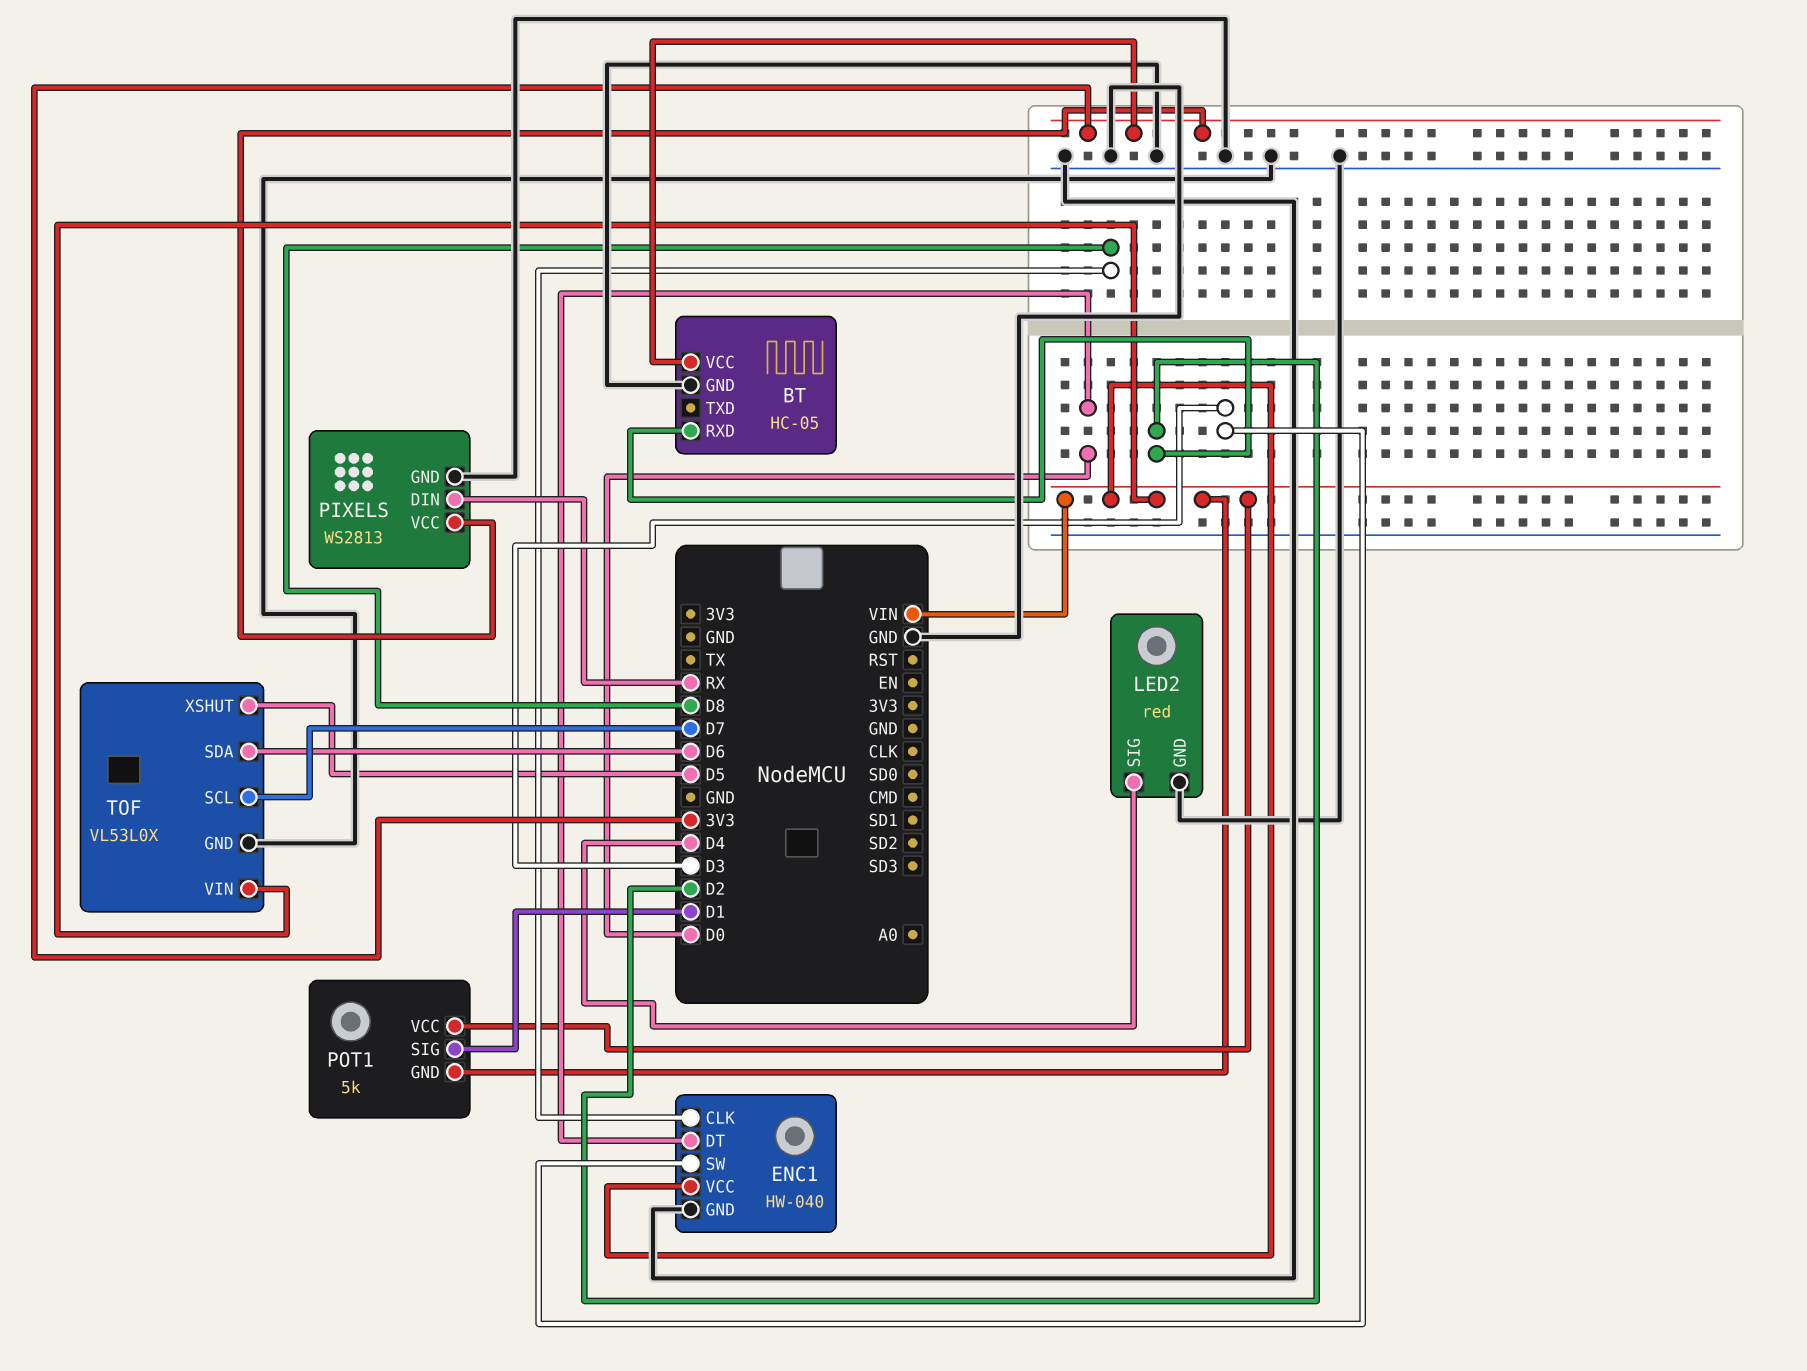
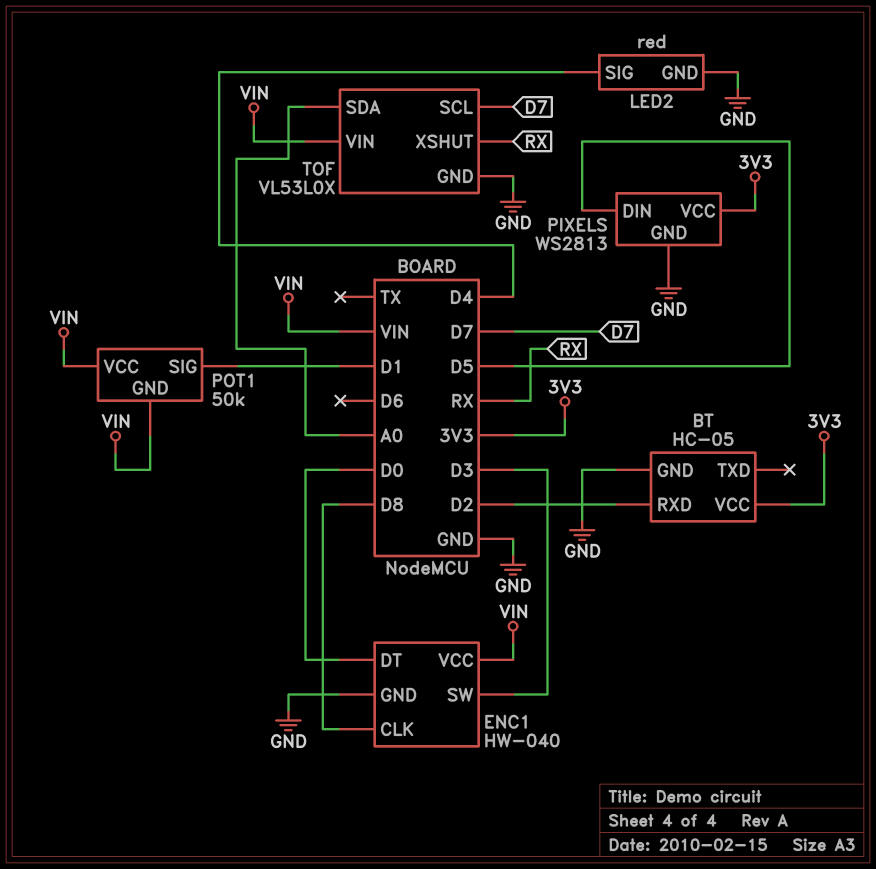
PIXELS pin DIN: RX -> D5
POT1: 5k -> 50k
TOF pin SDA: D6 -> A0
TOF pin XSHUT: D5 -> RX

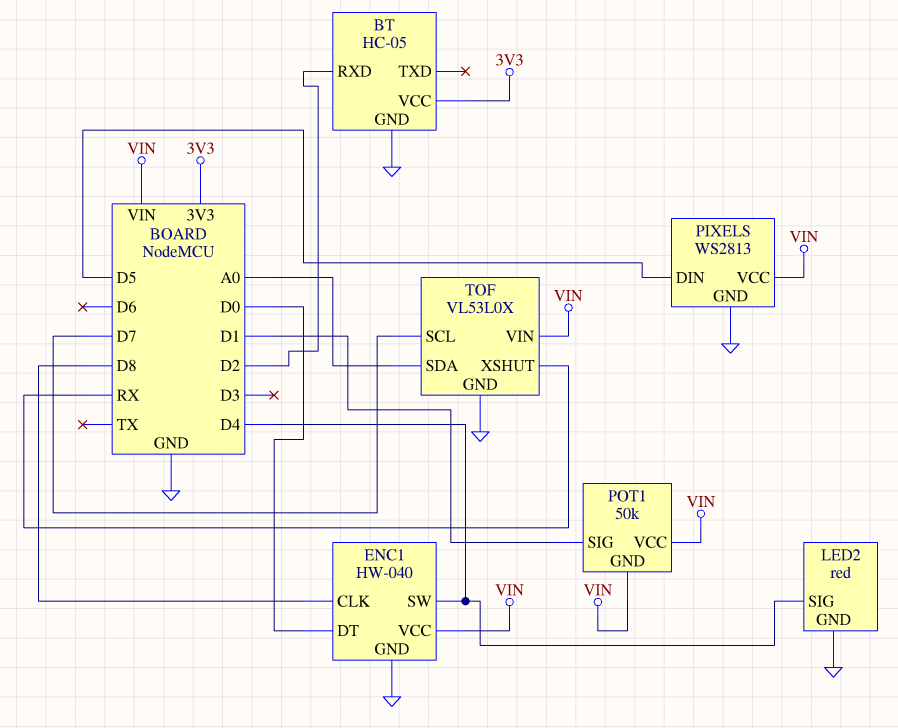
ENC1 pin SW: D3 -> D4
PIXELS pin VCC: 3V3 -> VIN

